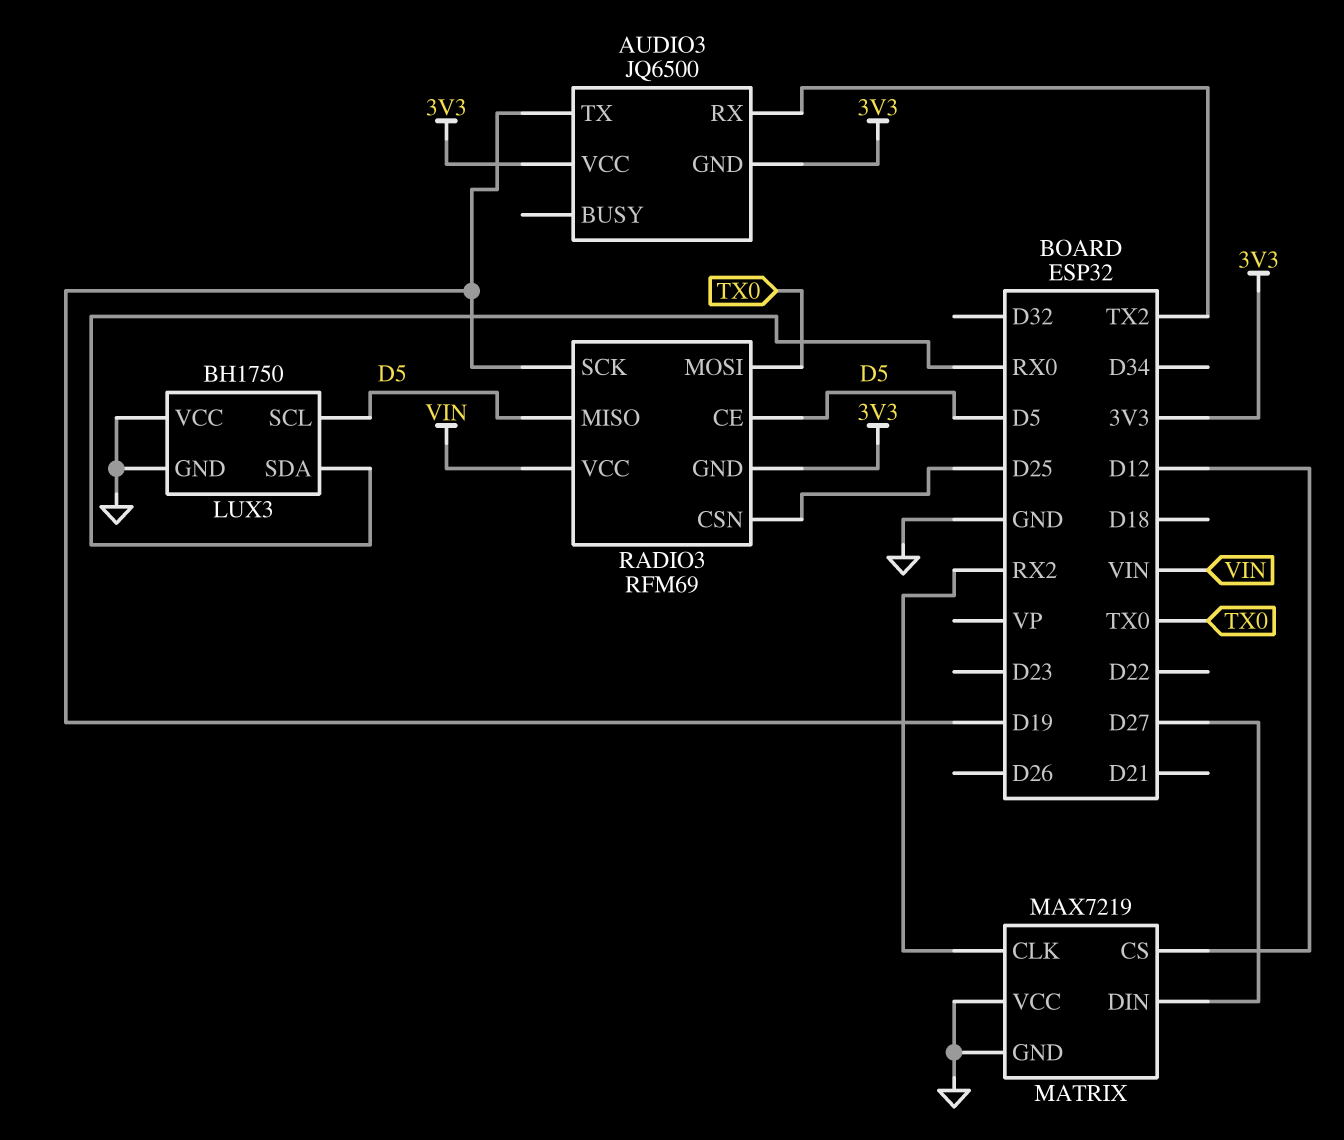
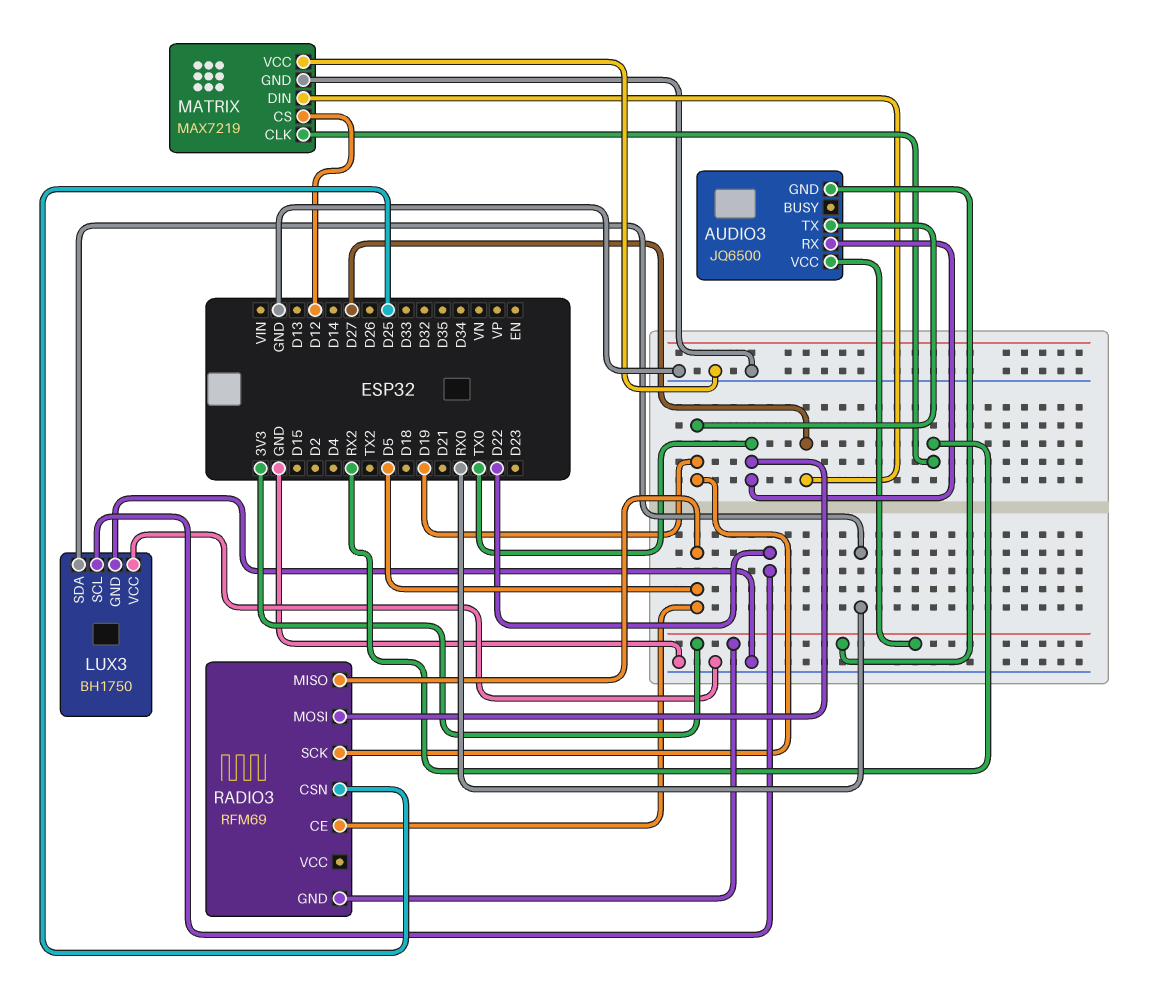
AUDIO3 pin RX: TX2 -> TX0
LUX3 pin SCL: D5 -> D22
RADIO3 pin VCC: VIN -> none

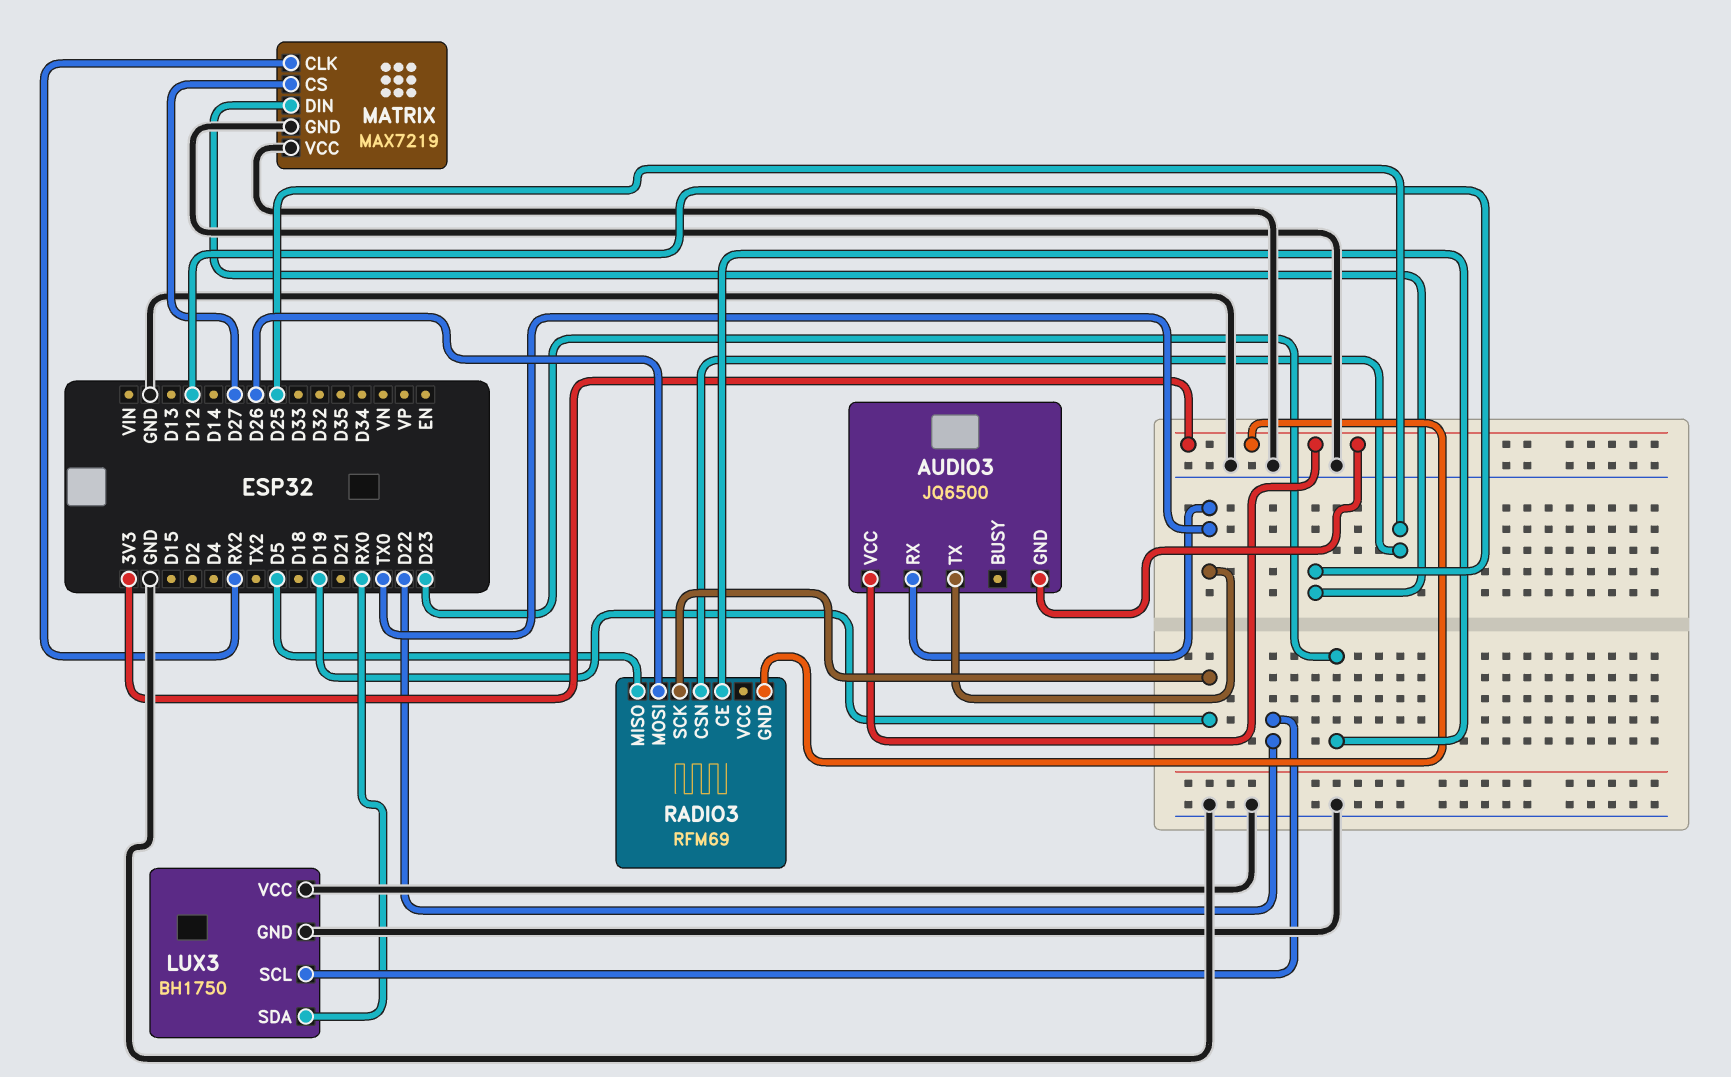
AUDIO3 pin TX: D19 -> TX0
MATRIX pin CS: D12 -> D27
MATRIX pin DIN: D27 -> D12
RADIO3 pin CE: D5 -> D23
RADIO3 pin MOSI: TX0 -> D26

